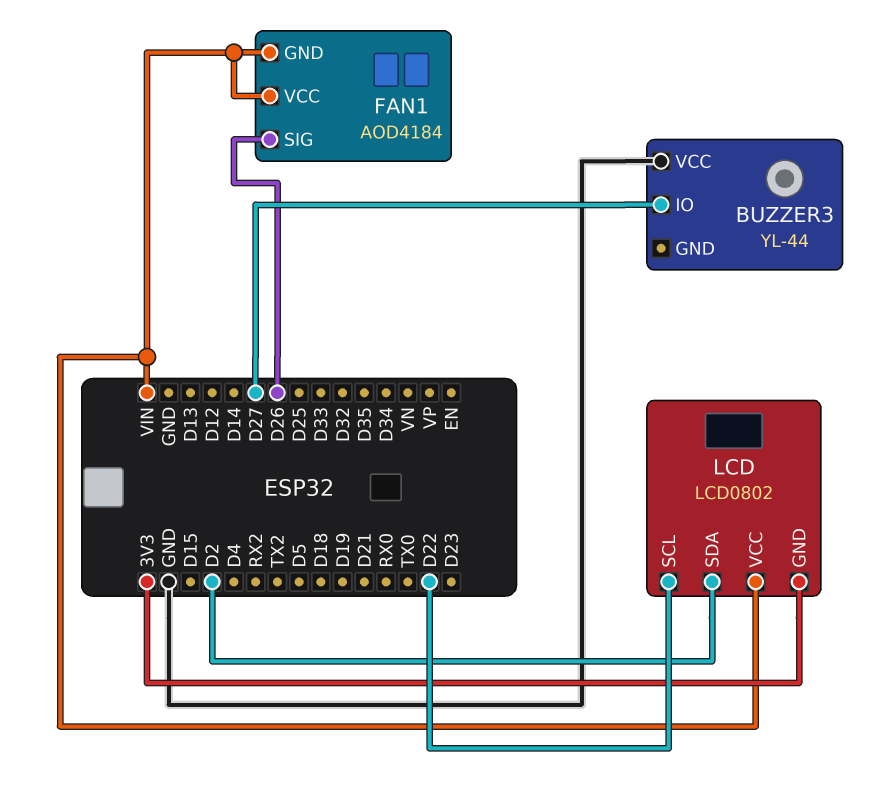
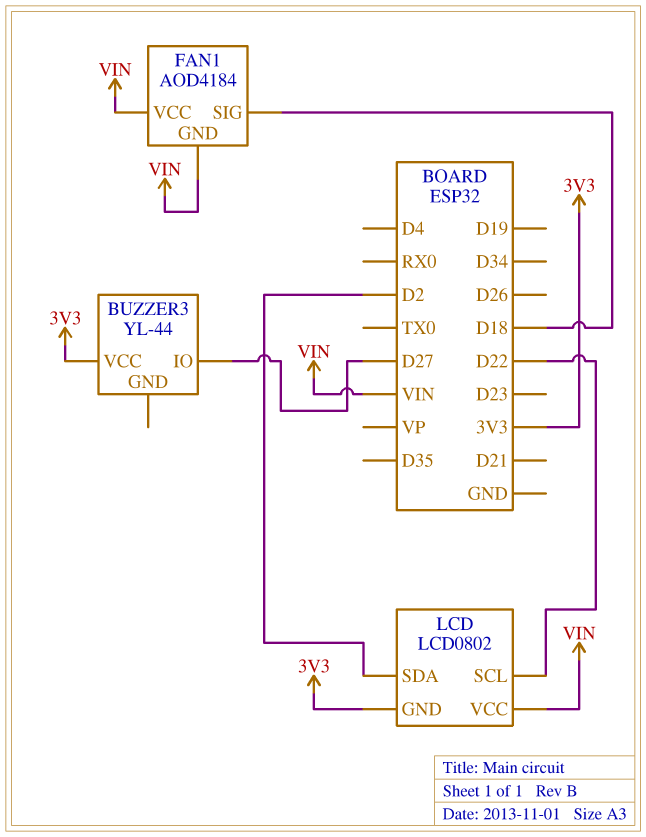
BUZZER3 pin VCC: GND -> 3V3
FAN1 pin SIG: D26 -> D18

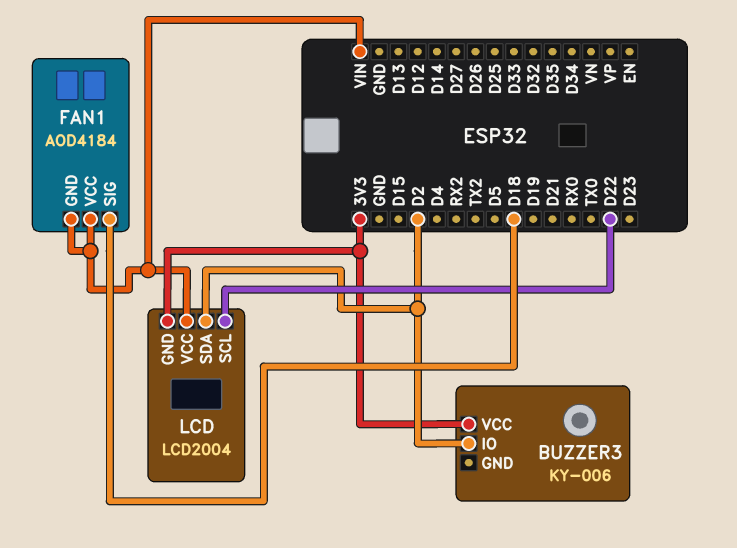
BUZZER3: YL-44 -> KY-006
BUZZER3 pin IO: D27 -> D2
LCD: LCD0802 -> LCD2004

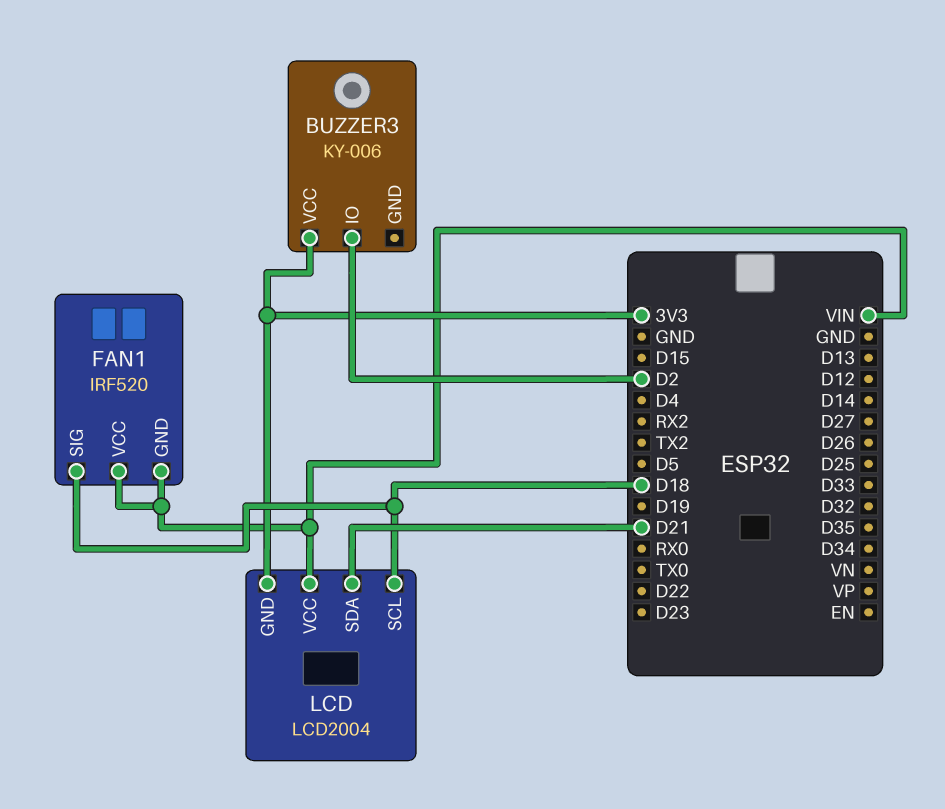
FAN1: AOD4184 -> IRF520
LCD pin SCL: D22 -> D18
LCD pin SDA: D2 -> D21

